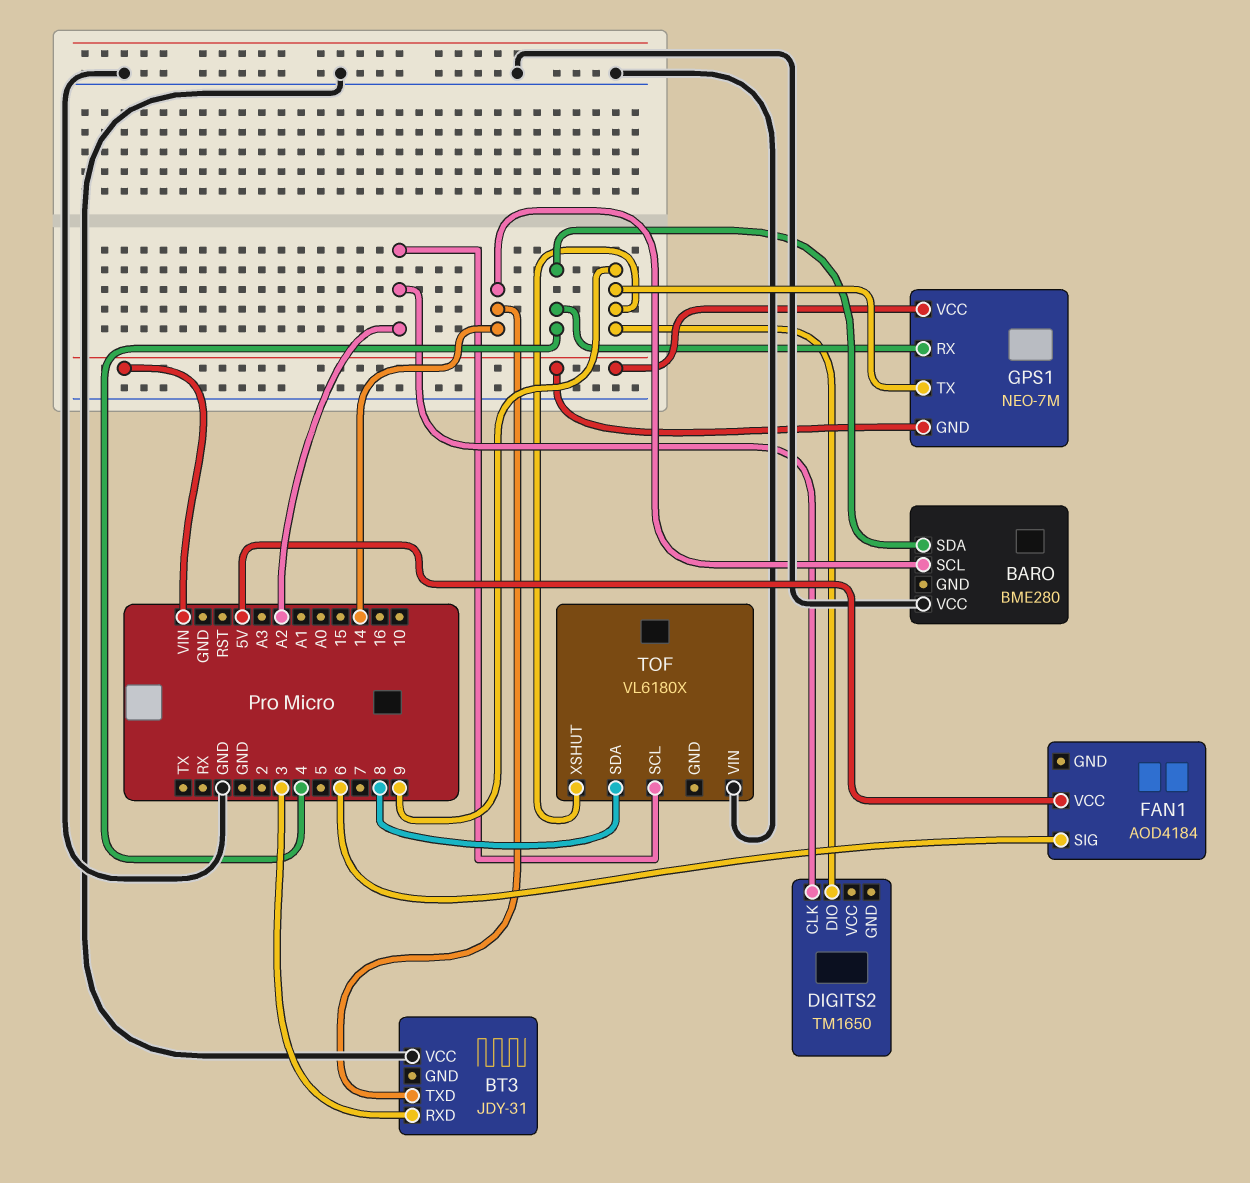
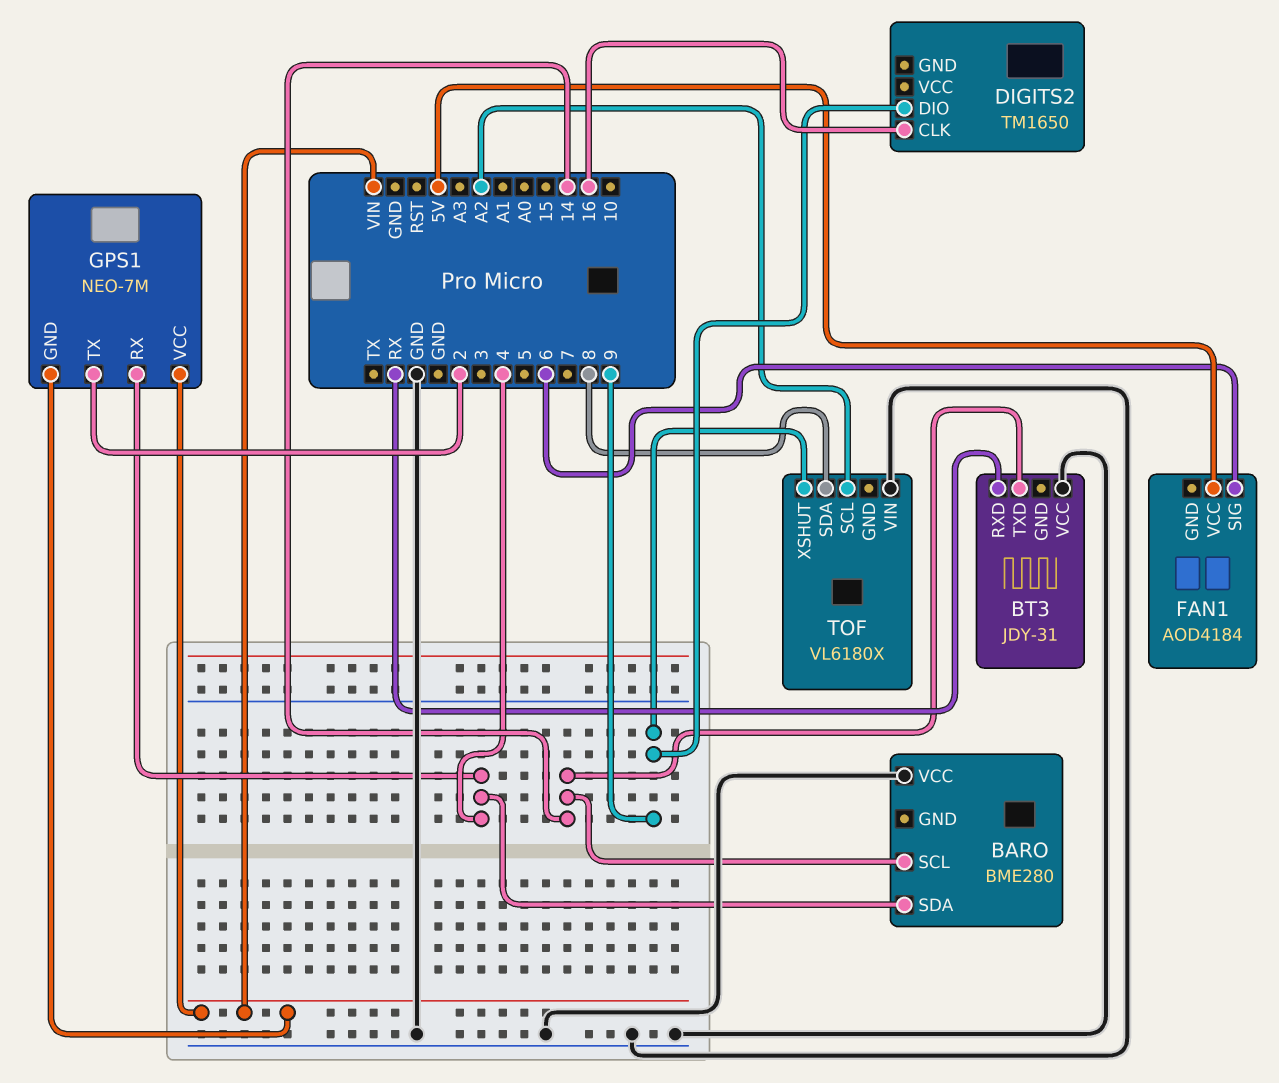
BT3 pin RXD: 3 -> RX
DIGITS2 pin CLK: A2 -> 16
GPS1 pin TX: 9 -> 2

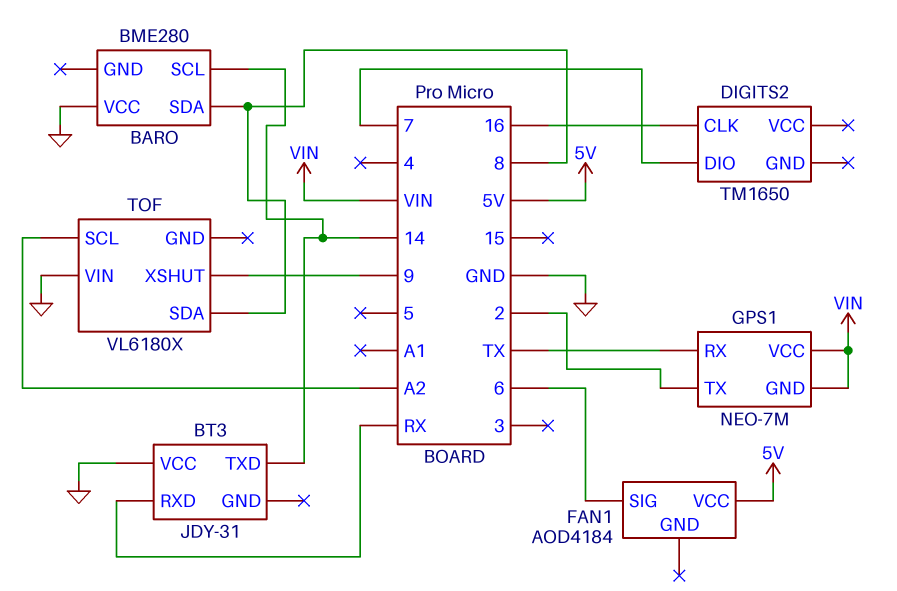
BARO pin SDA: 4 -> 8
DIGITS2 pin DIO: 9 -> 7
GPS1 pin RX: 4 -> TX

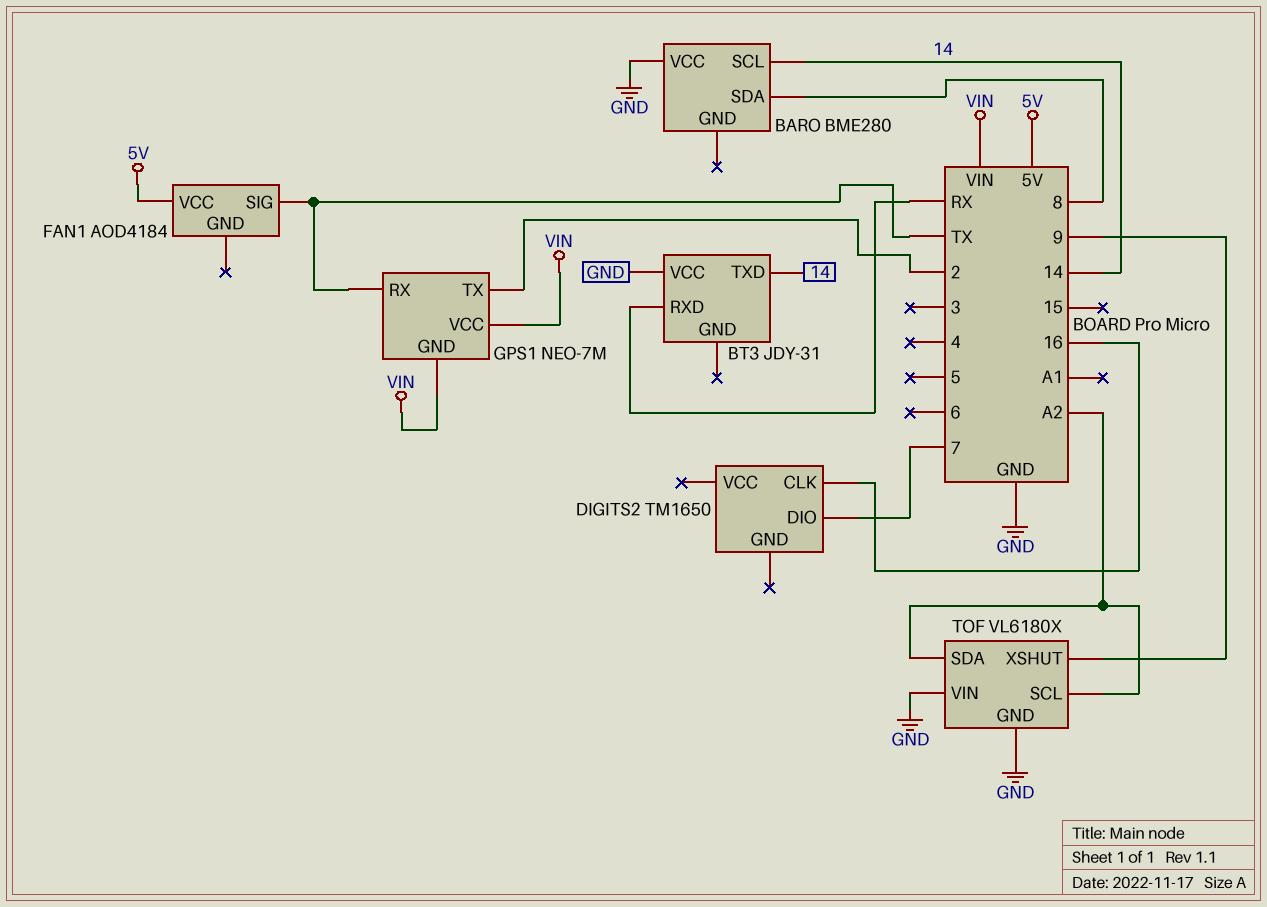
FAN1 pin SIG: 6 -> TX
TOF pin GND: none -> GND
TOF pin SDA: 8 -> A2

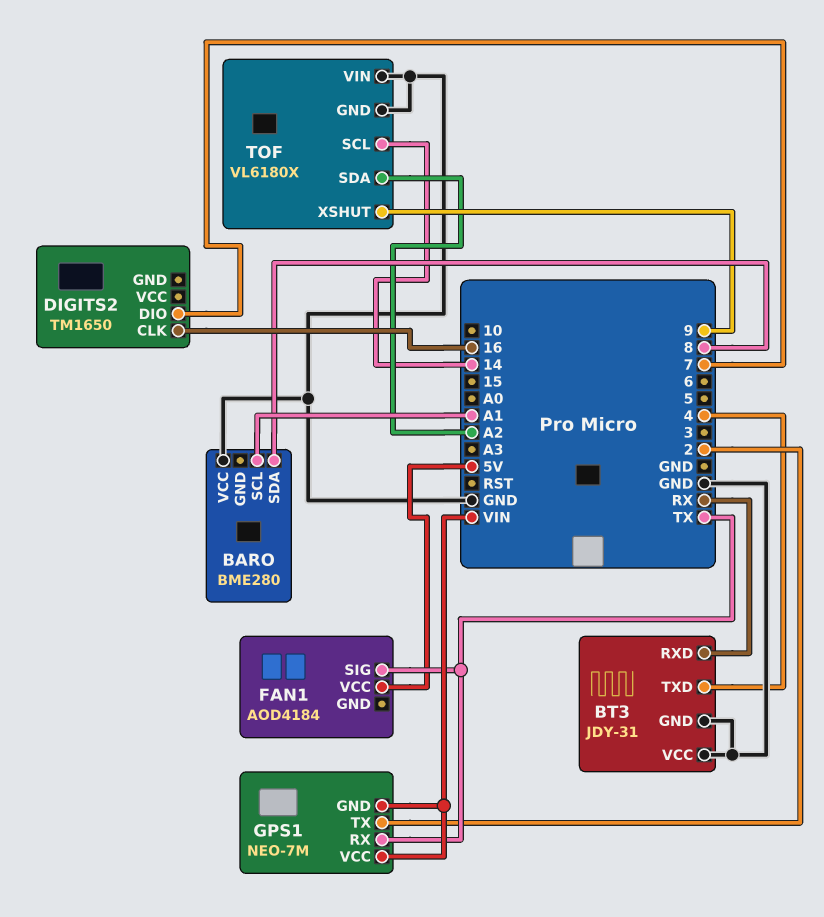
BARO pin SCL: 14 -> A1
BT3 pin GND: none -> GND
BT3 pin TXD: 14 -> 4
TOF pin SCL: A2 -> 14

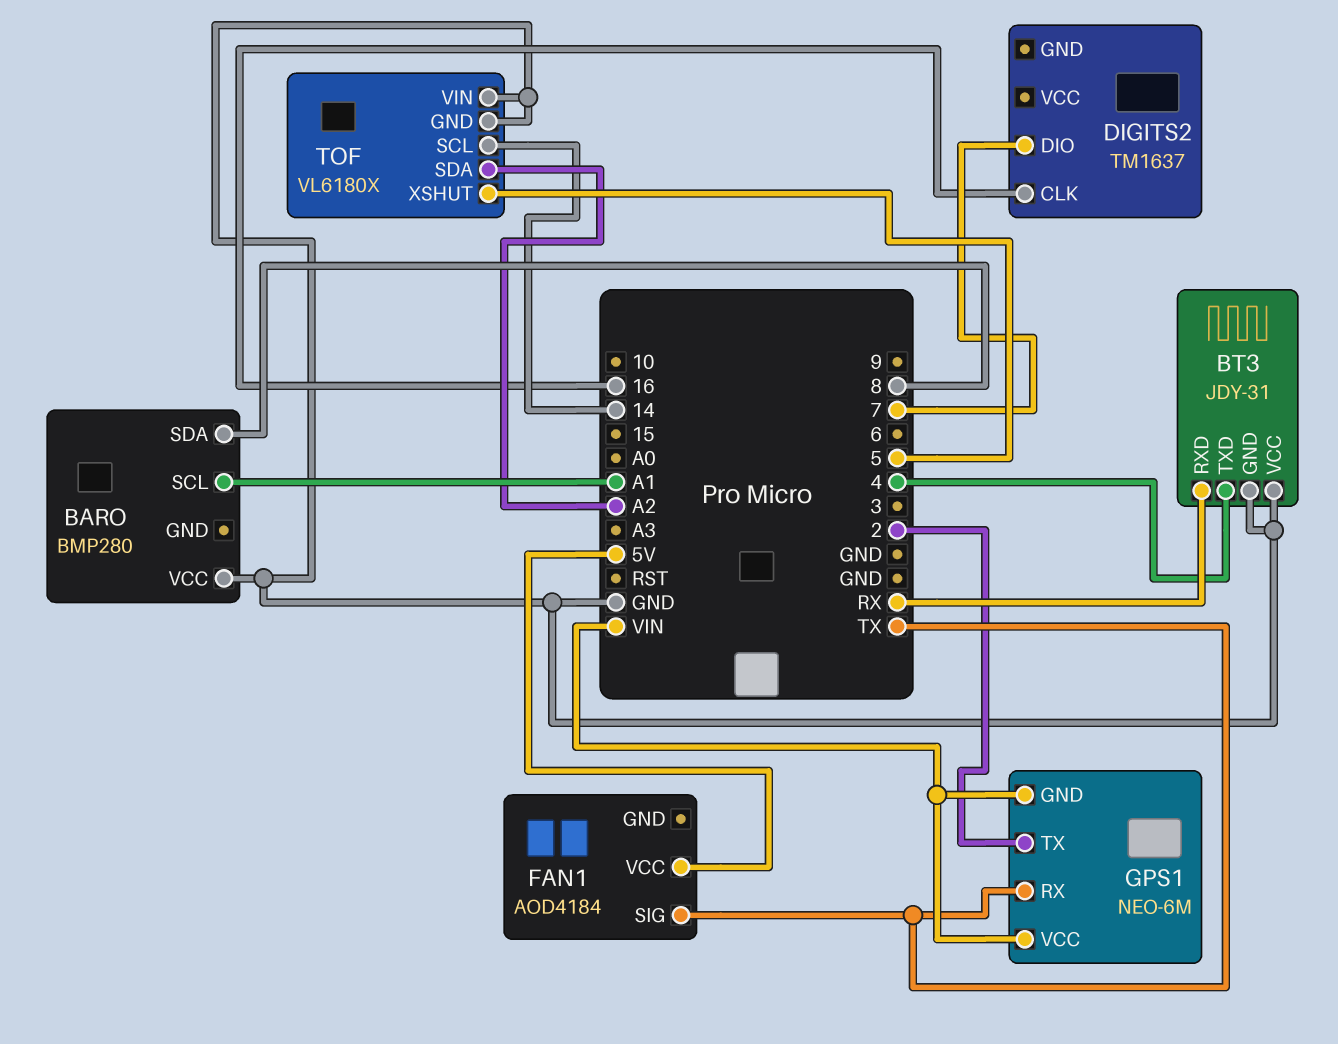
BARO: BME280 -> BMP280
DIGITS2: TM1650 -> TM1637
GPS1: NEO-7M -> NEO-6M
TOF pin XSHUT: 9 -> 5

